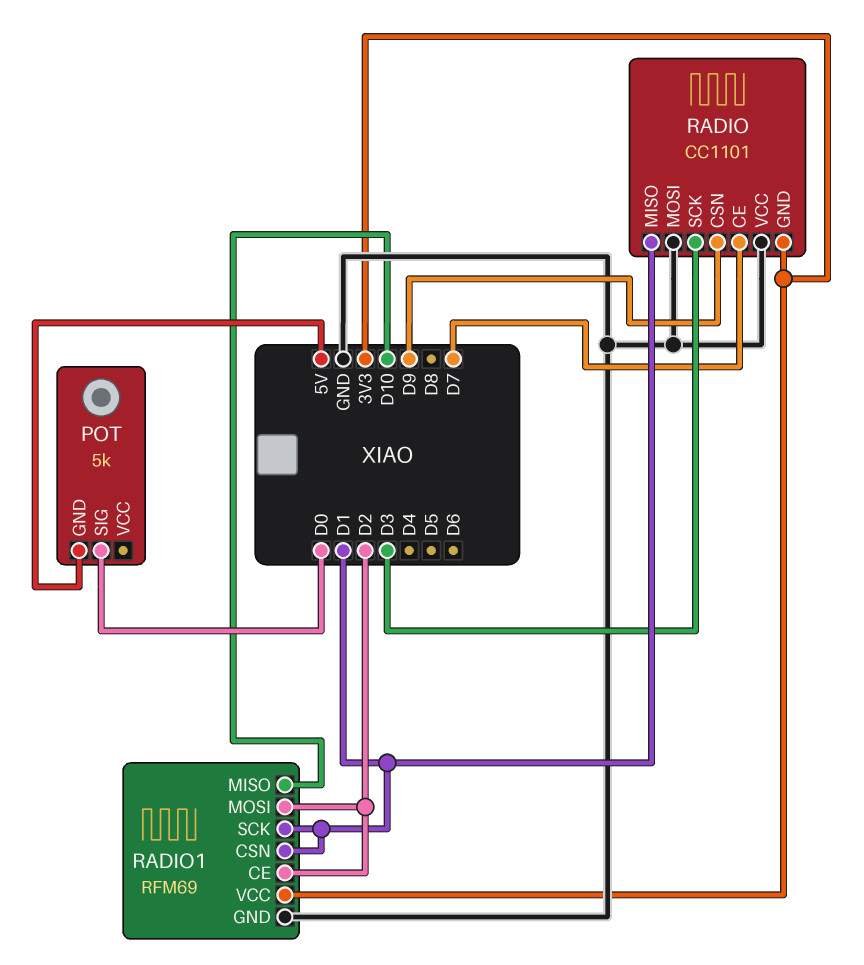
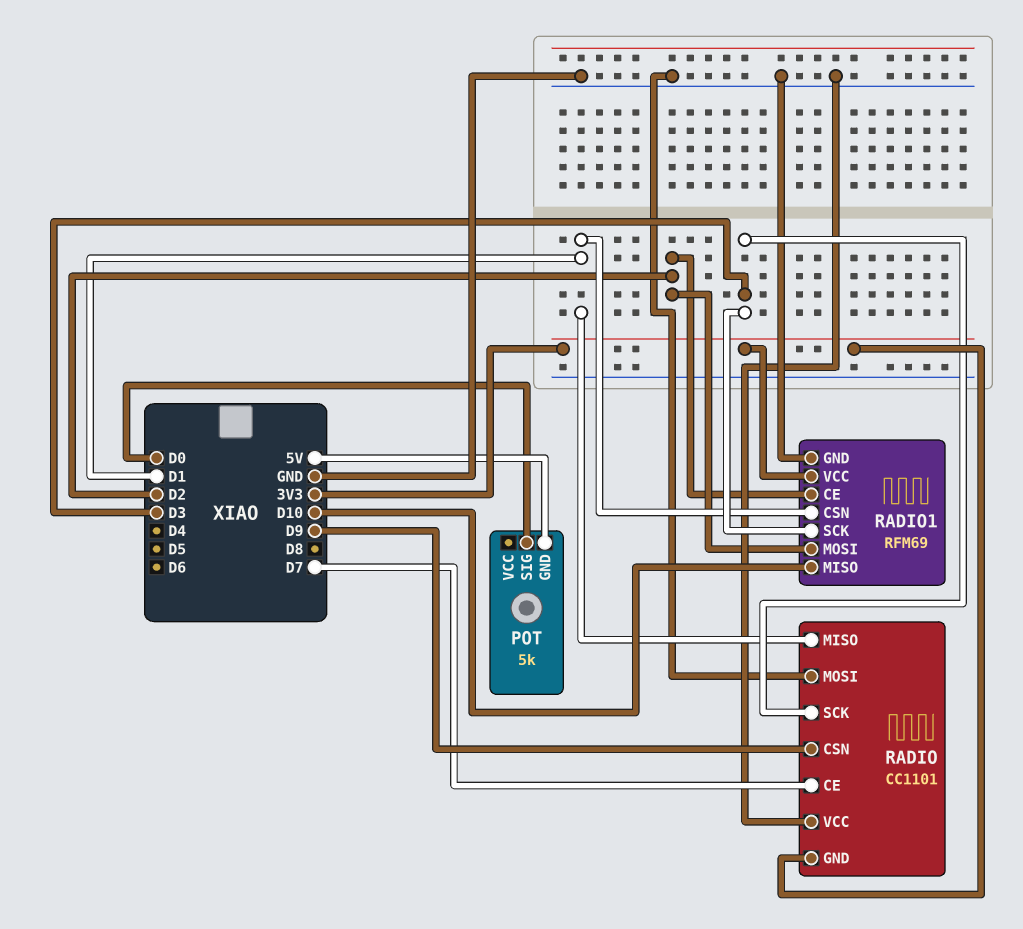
RADIO1 pin SCK: D1 -> D3

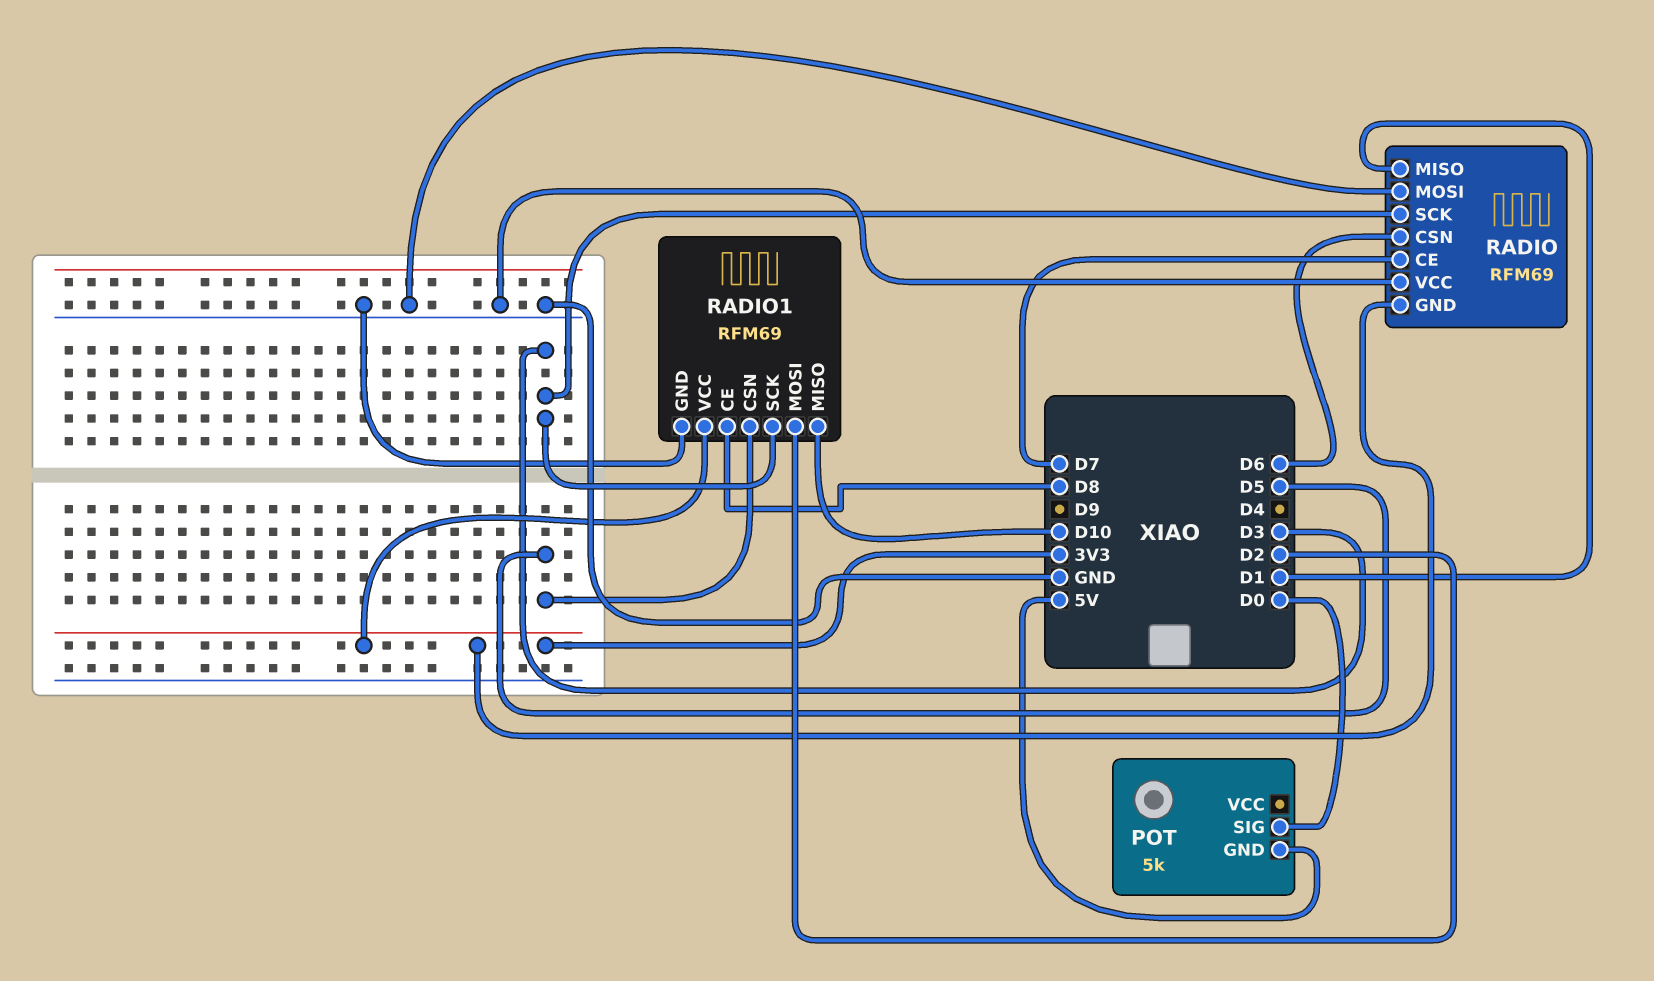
RADIO: CC1101 -> RFM69
RADIO pin CSN: D9 -> D6
RADIO1 pin CE: D2 -> D8
RADIO1 pin CSN: D1 -> D5

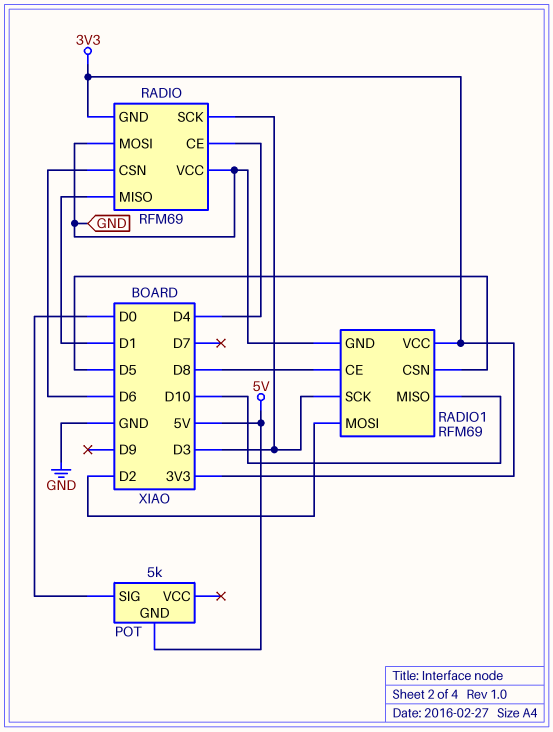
RADIO pin CE: D7 -> D4

